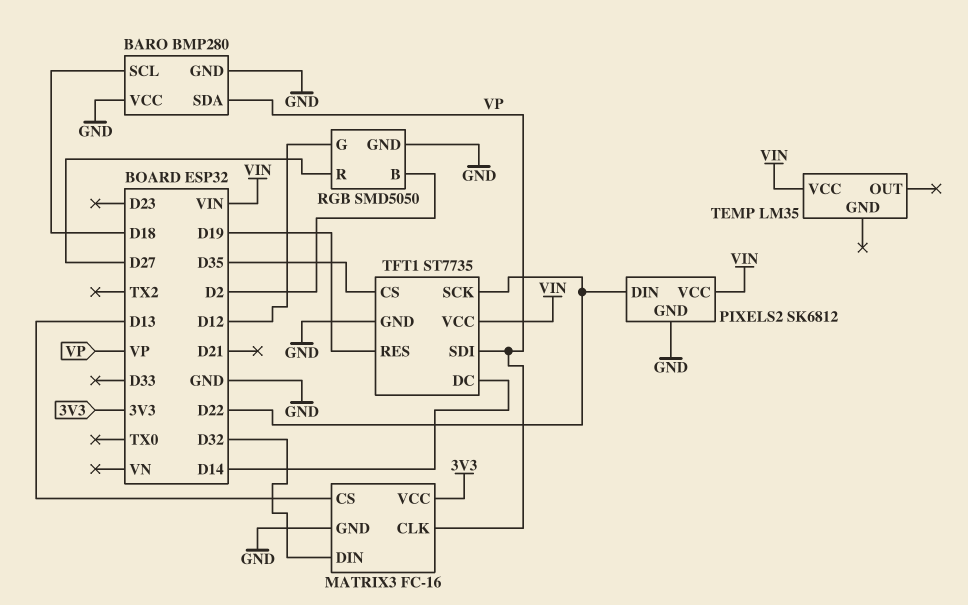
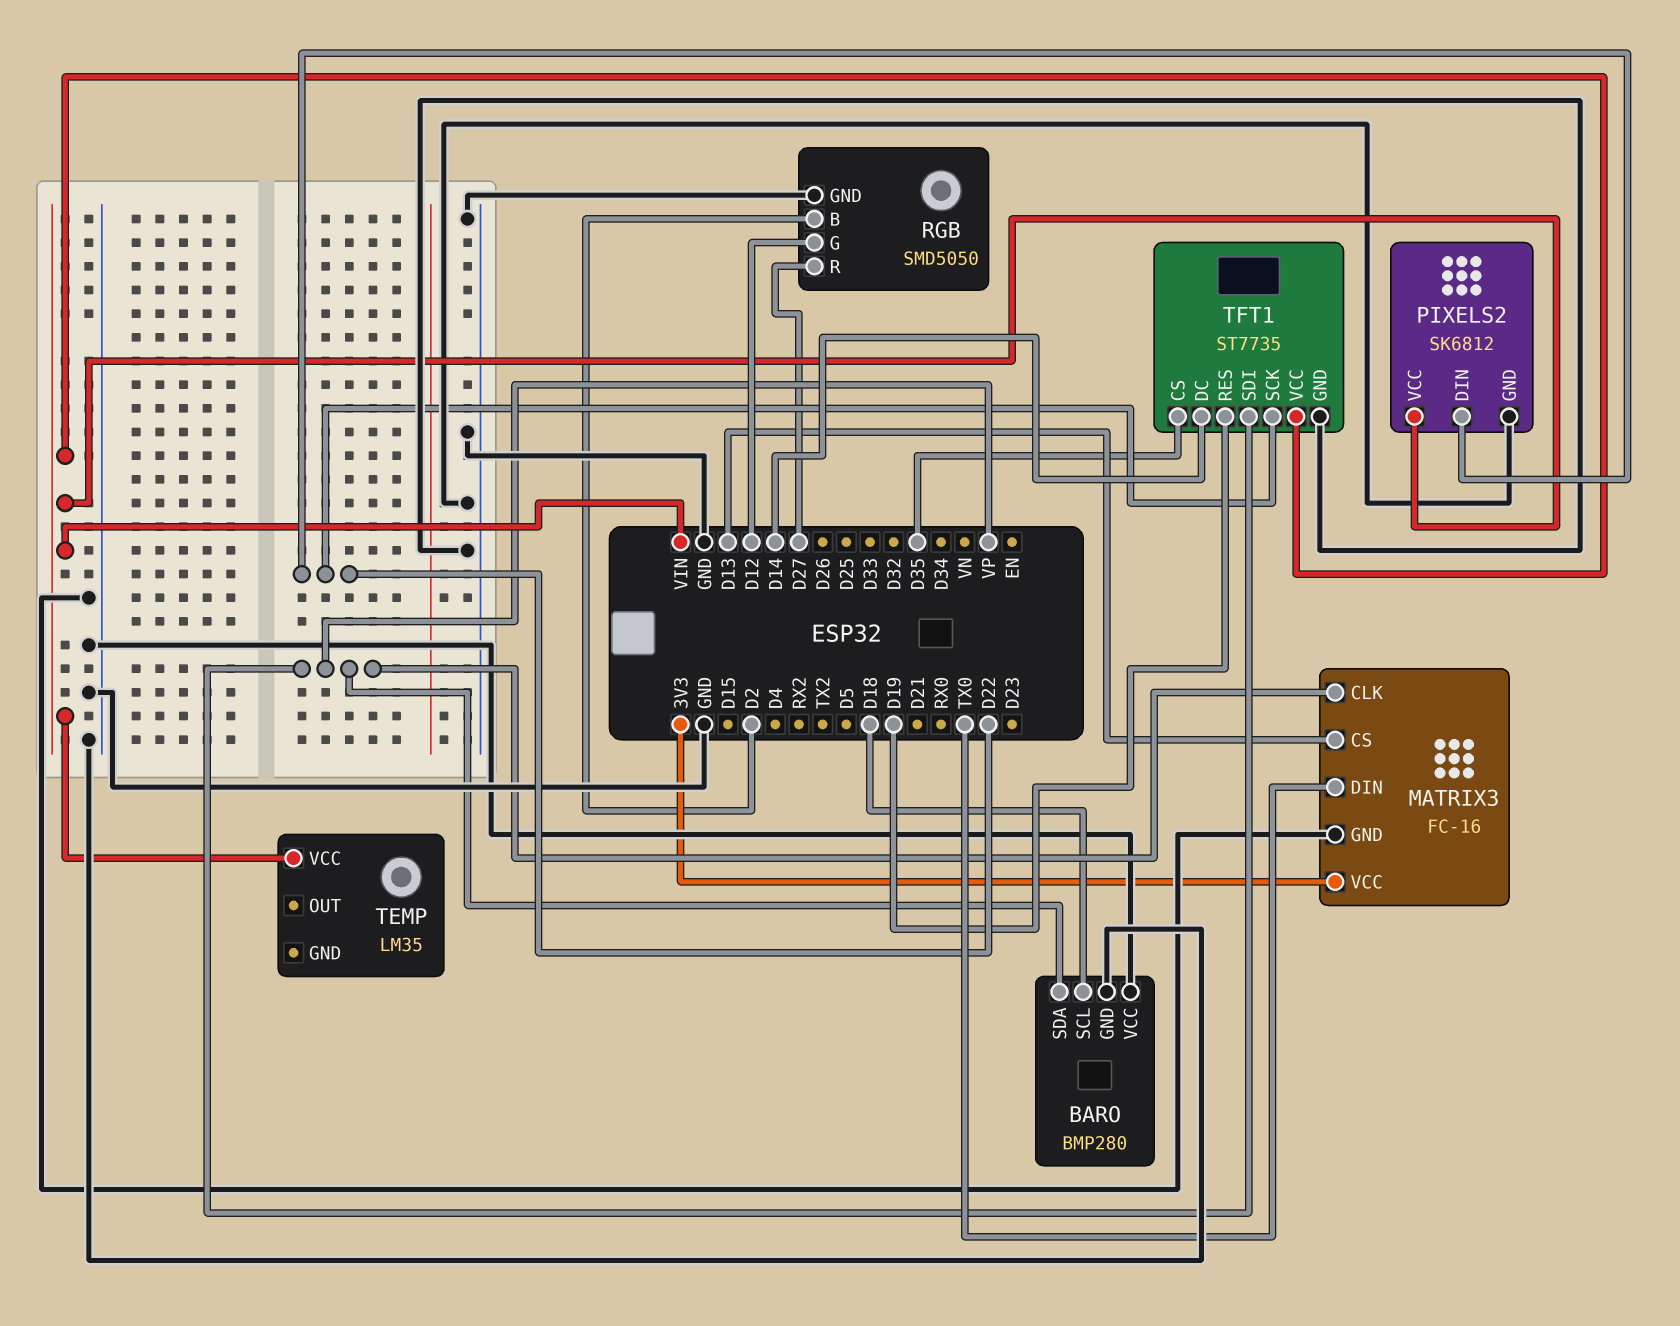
MATRIX3 pin DIN: D32 -> TX0

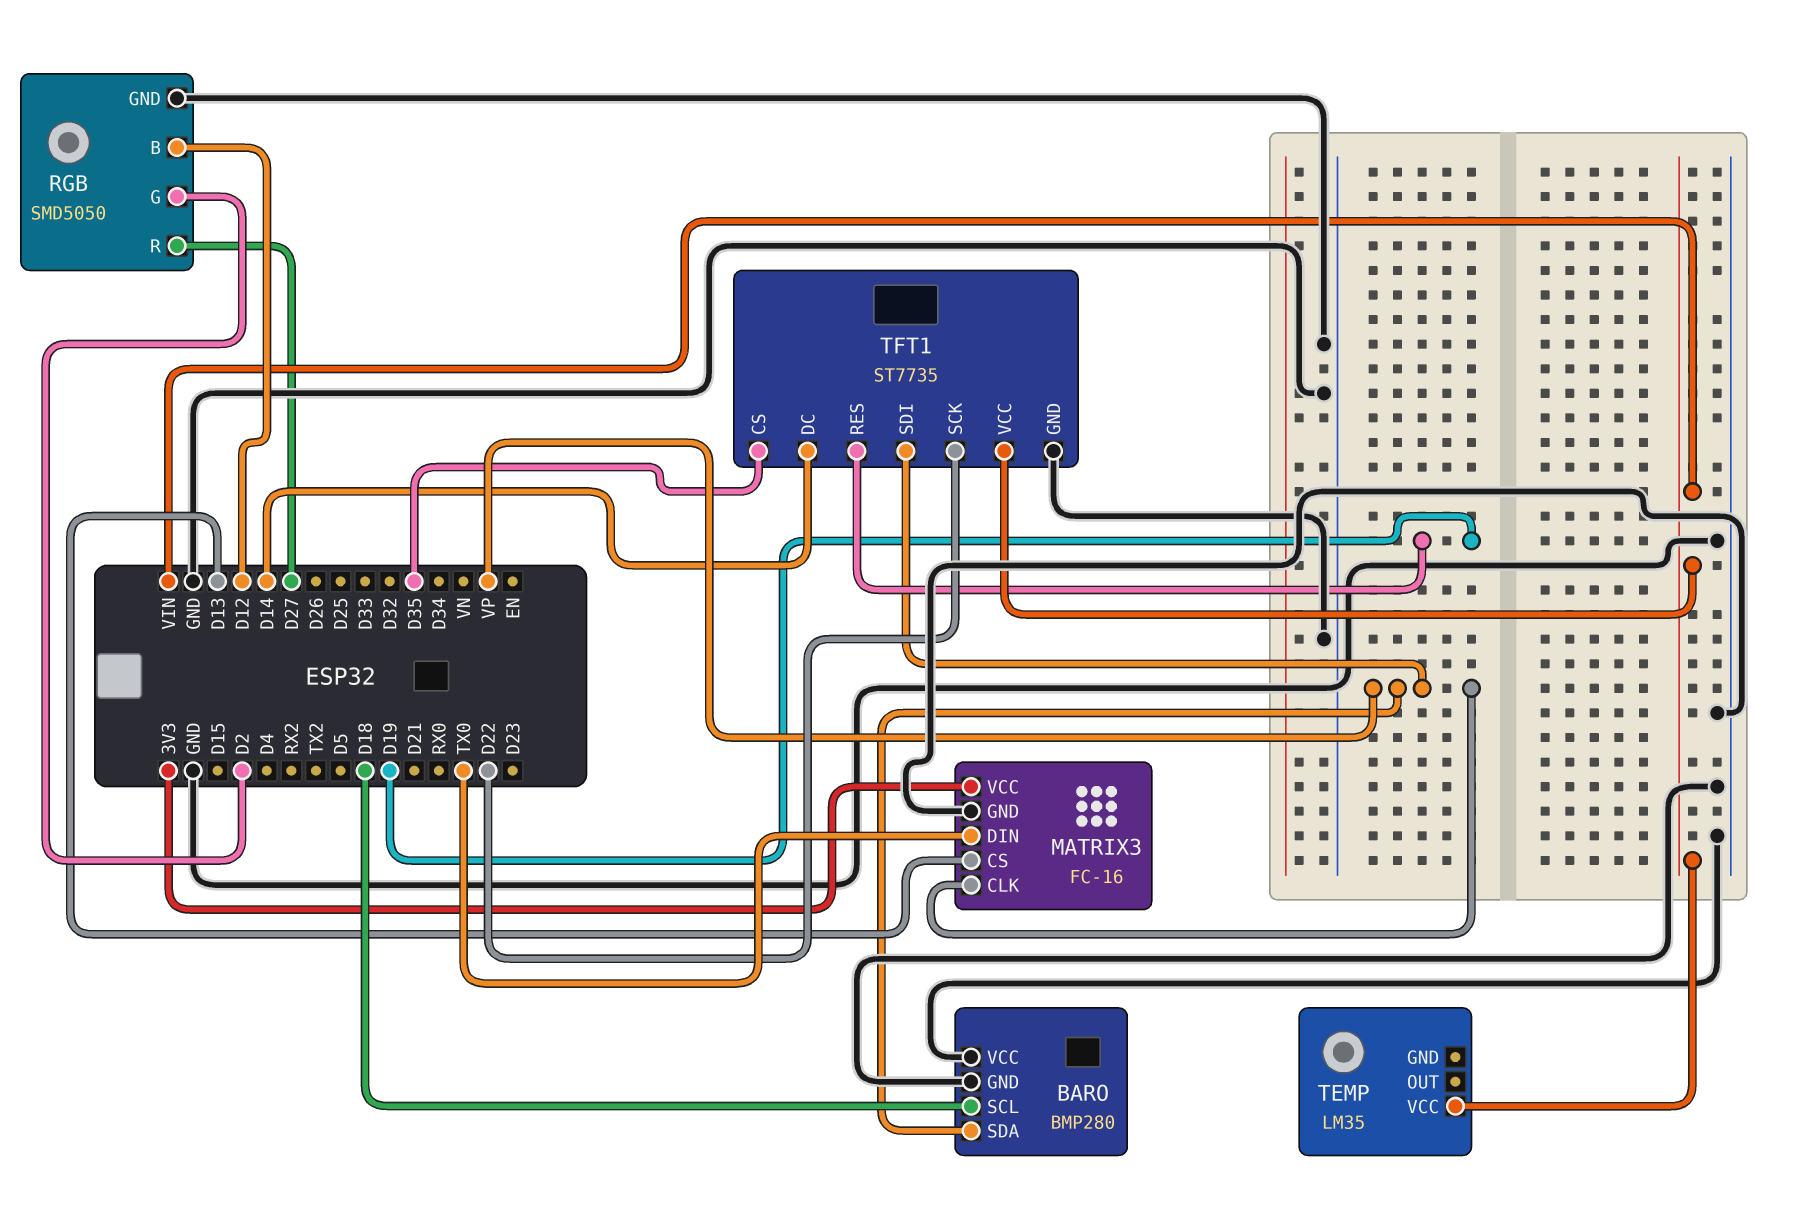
PIXELS2: SK6812 -> none
PIXELS2 pin DIN: D22 -> none
PIXELS2 pin GND: GND -> none
PIXELS2 pin VCC: VIN -> none
RGB pin B: D2 -> D12
RGB pin G: D12 -> D2

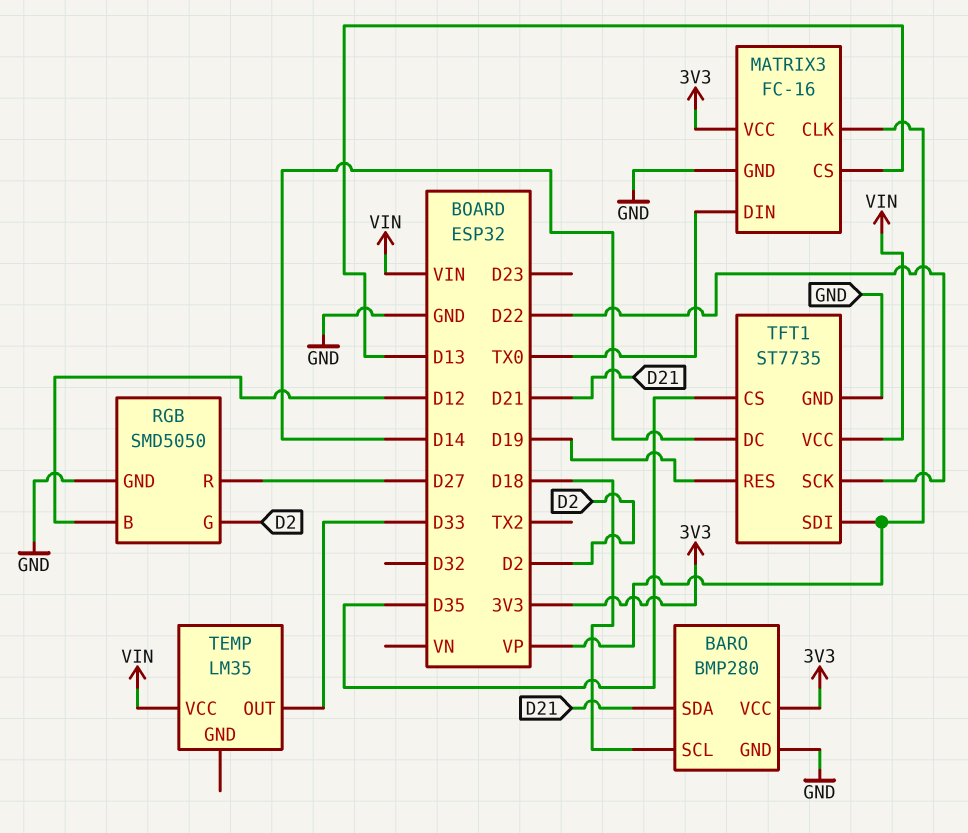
BARO pin SDA: VP -> D21
BARO pin VCC: GND -> 3V3
TEMP pin OUT: none -> D33

